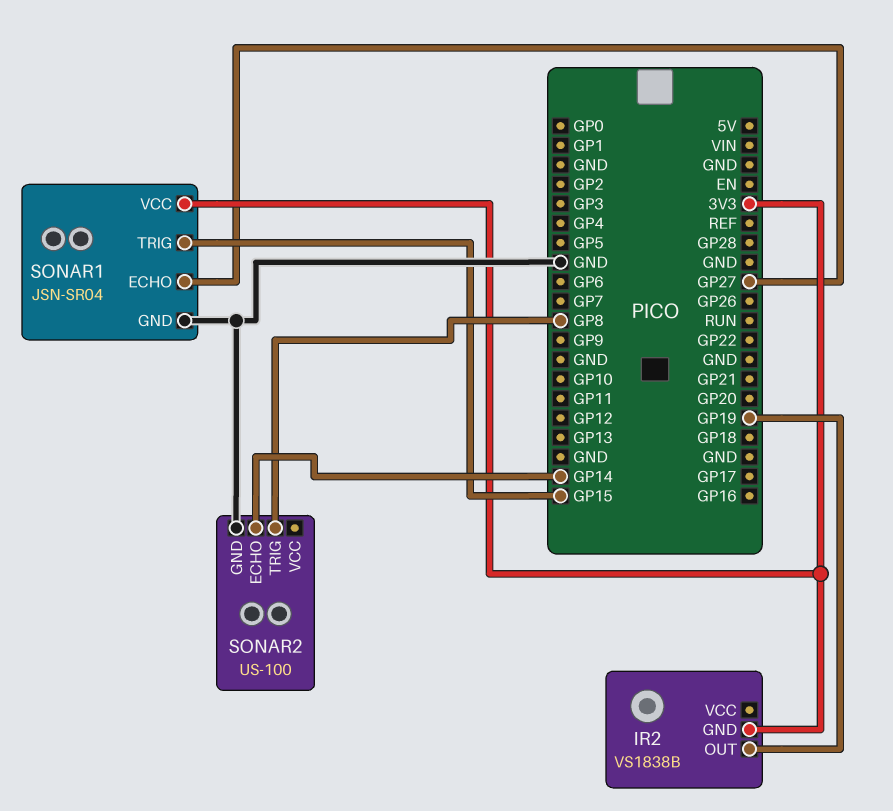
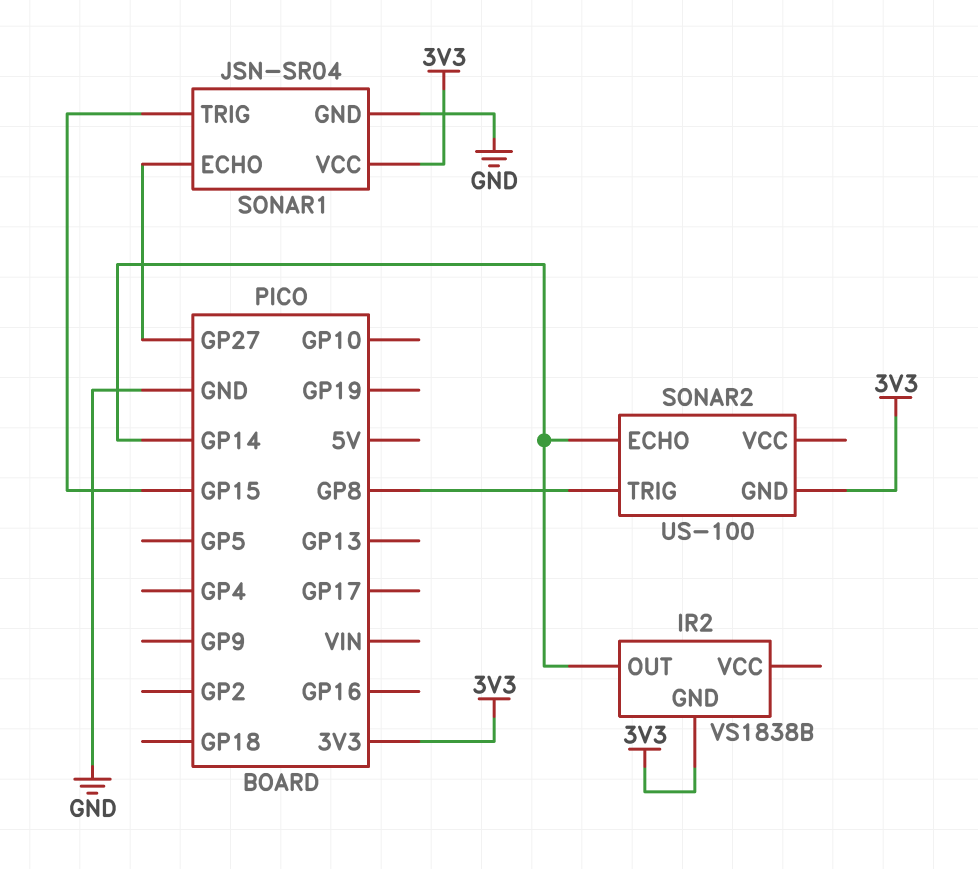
IR2 pin OUT: GP19 -> GP14
SONAR2 pin GND: GND -> 3V3

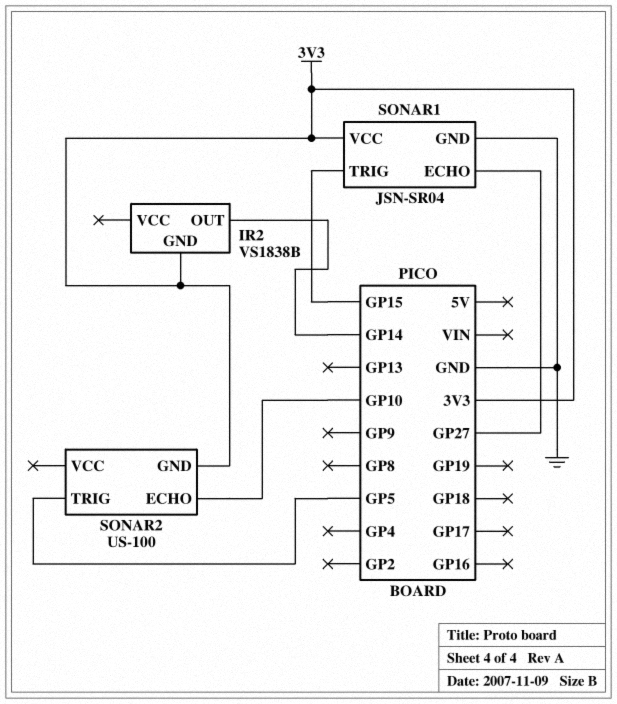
SONAR2 pin ECHO: GP14 -> GP10
SONAR2 pin TRIG: GP8 -> GP5

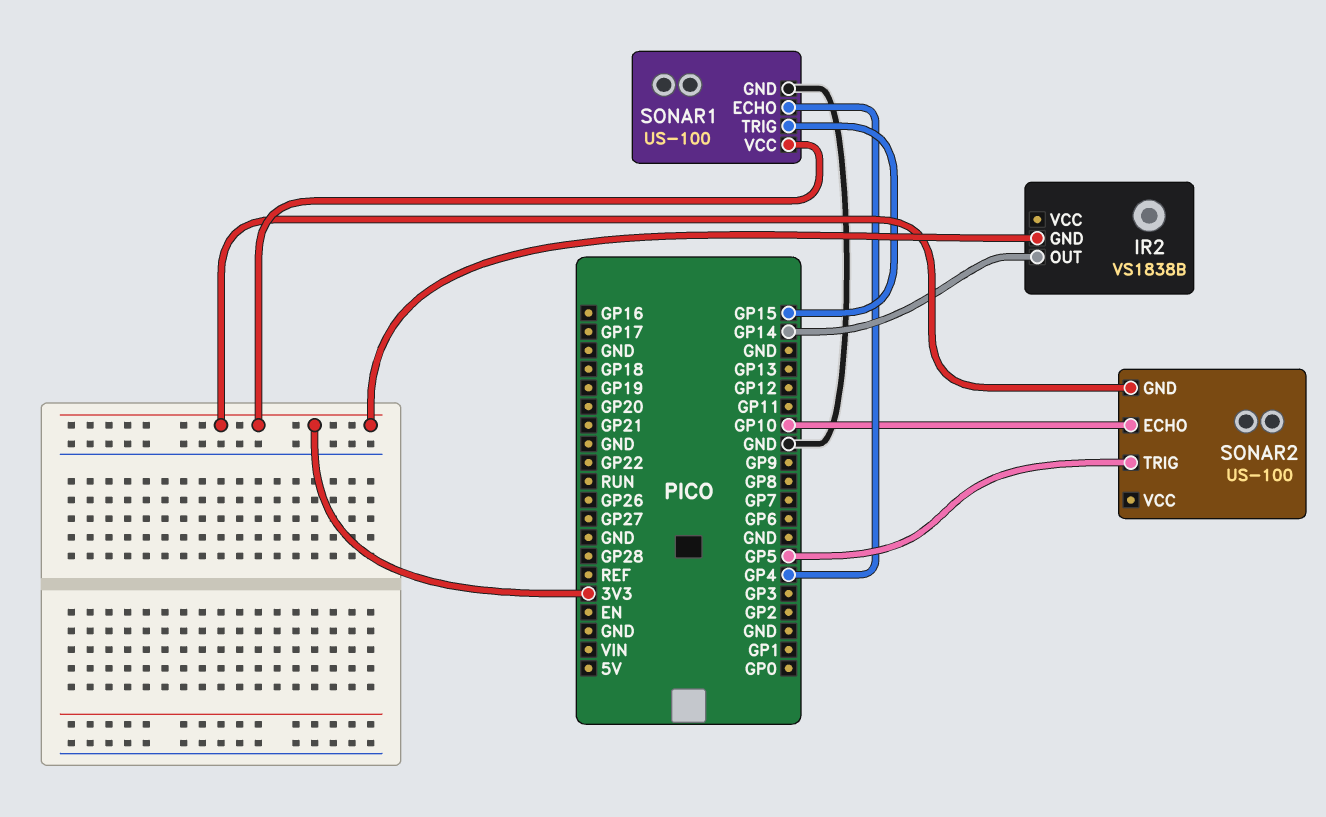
SONAR1: JSN-SR04 -> US-100
SONAR1 pin ECHO: GP27 -> GP4

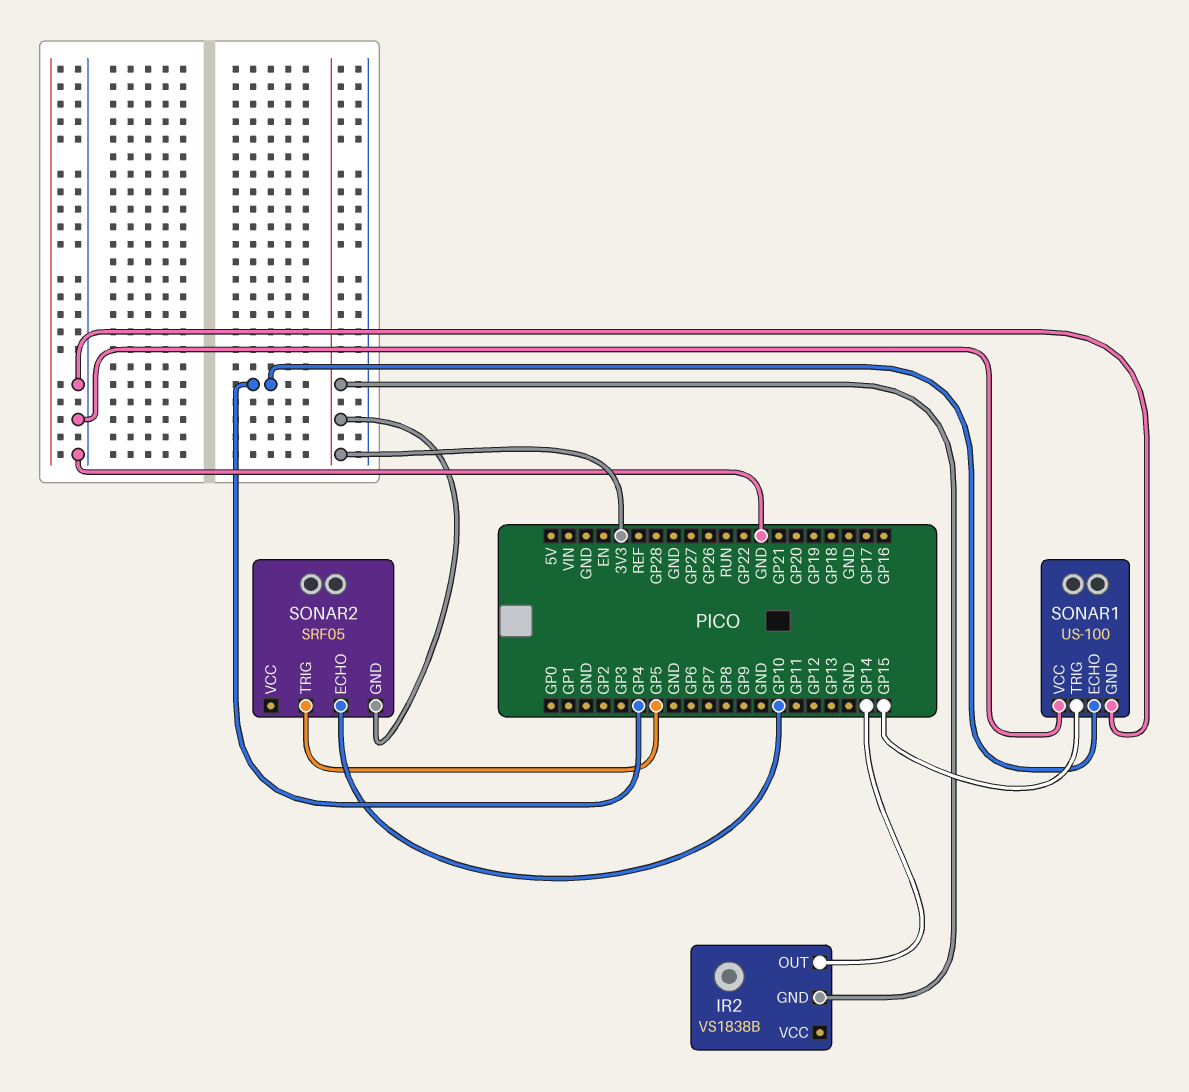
SONAR1 pin VCC: 3V3 -> GND
SONAR2: US-100 -> SRF05

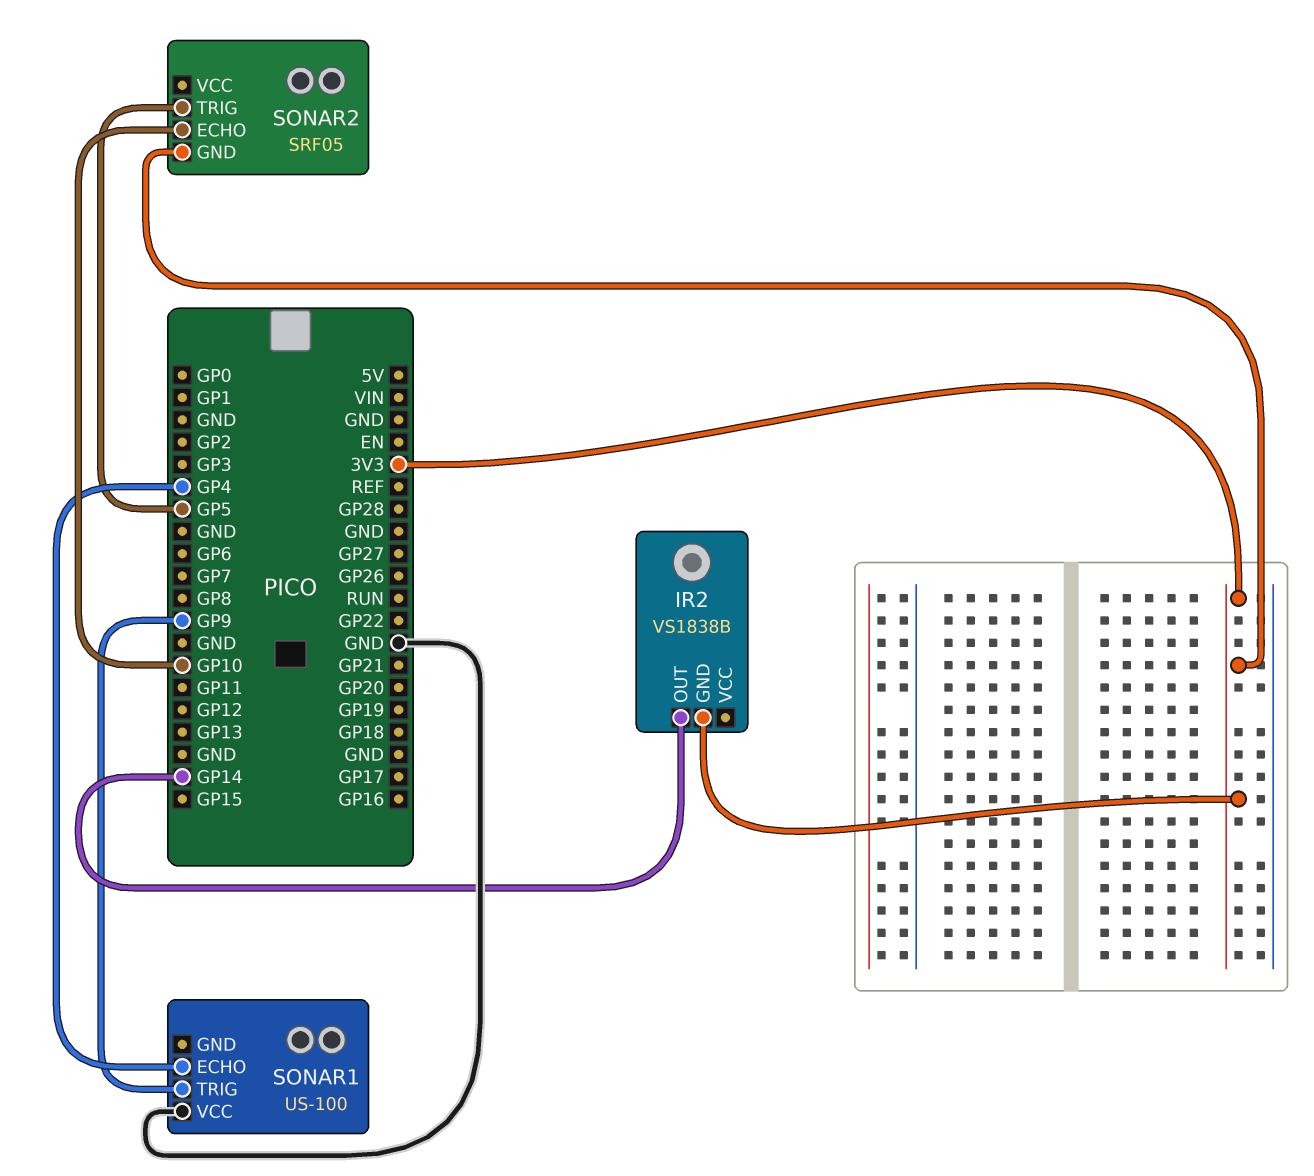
SONAR1 pin GND: GND -> none
SONAR1 pin TRIG: GP15 -> GP9

